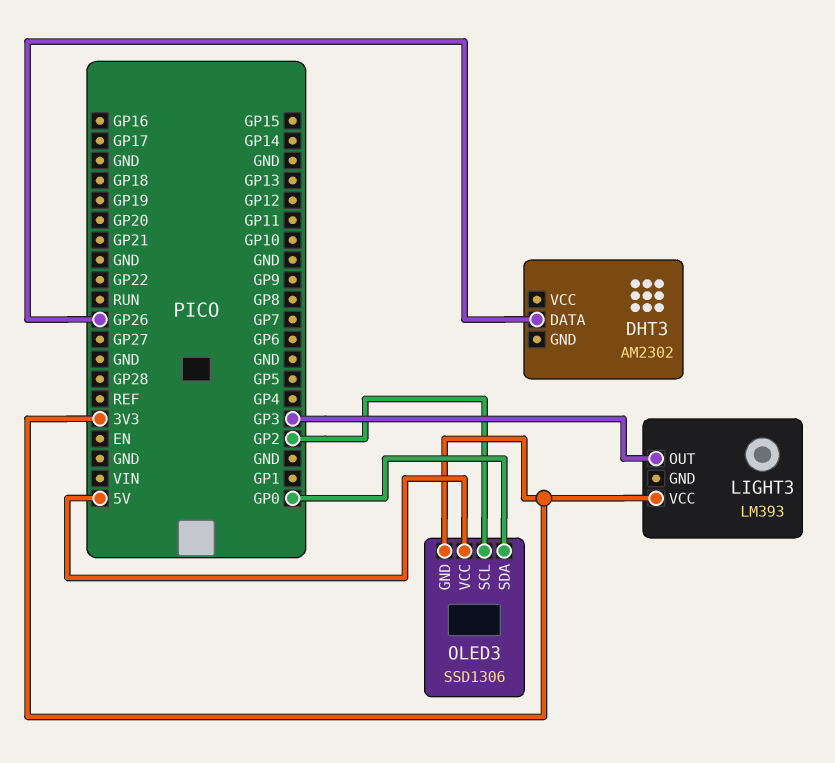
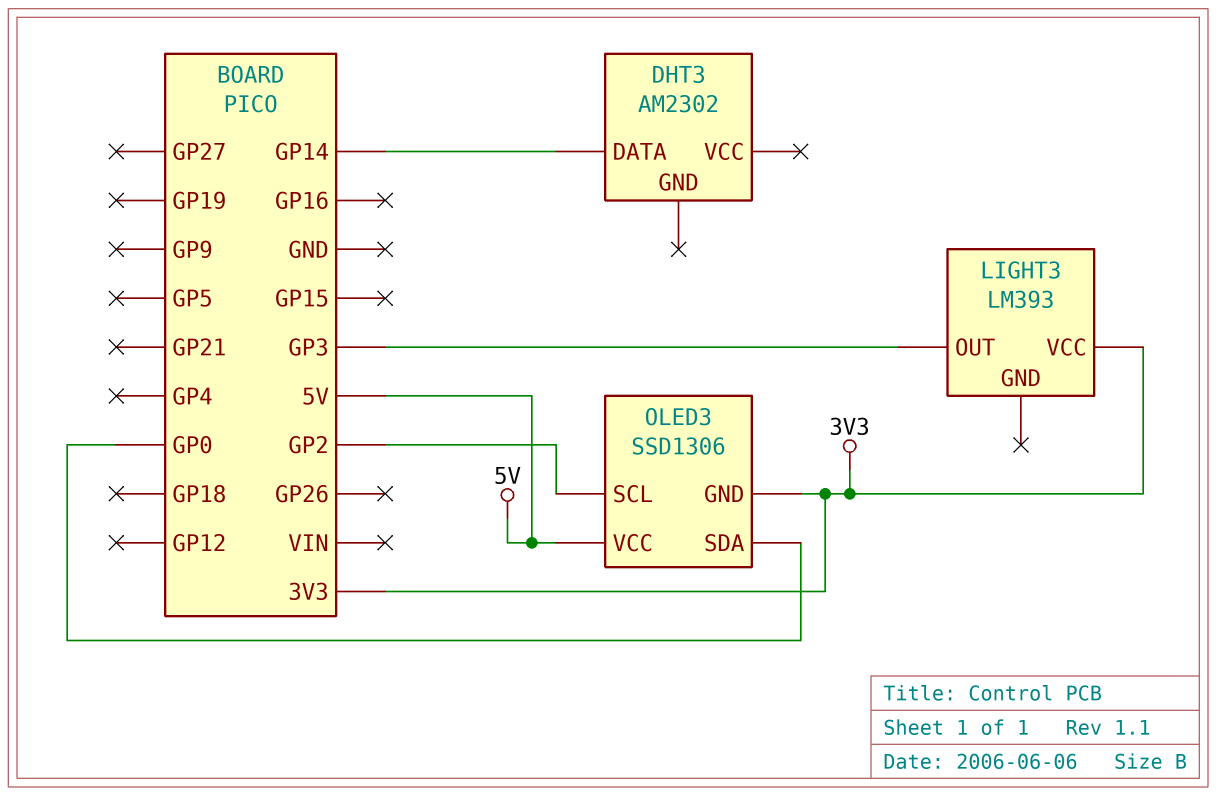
DHT3 pin DATA: GP26 -> GP14

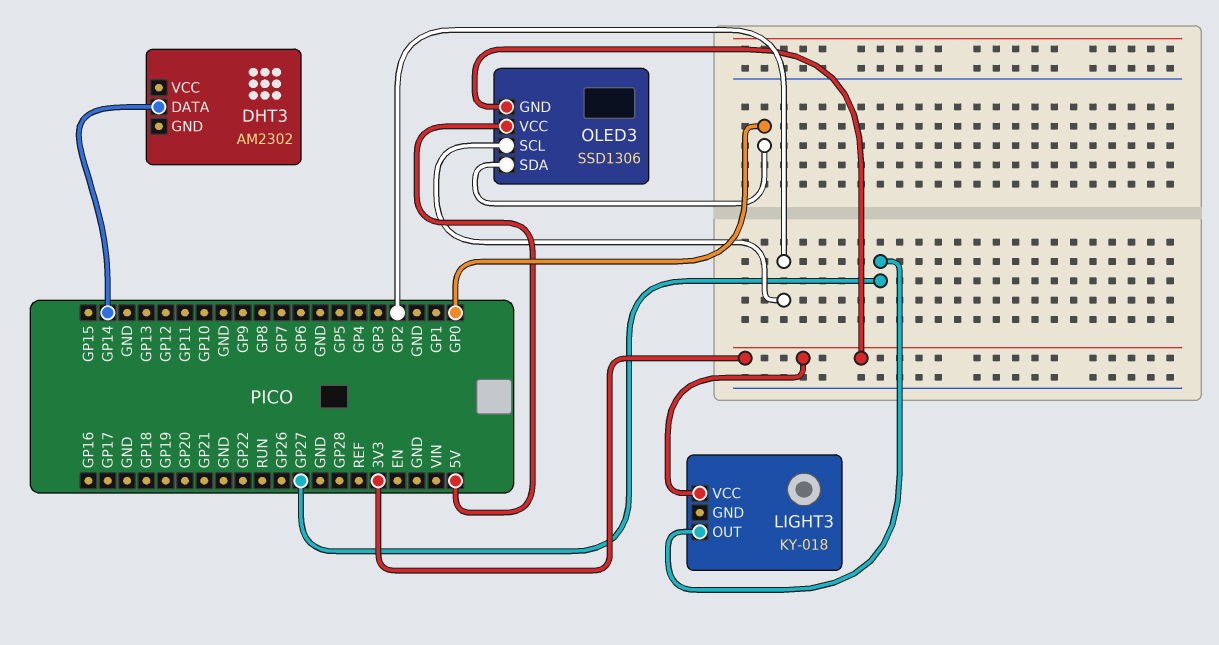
LIGHT3: LM393 -> KY-018
LIGHT3 pin OUT: GP3 -> GP27

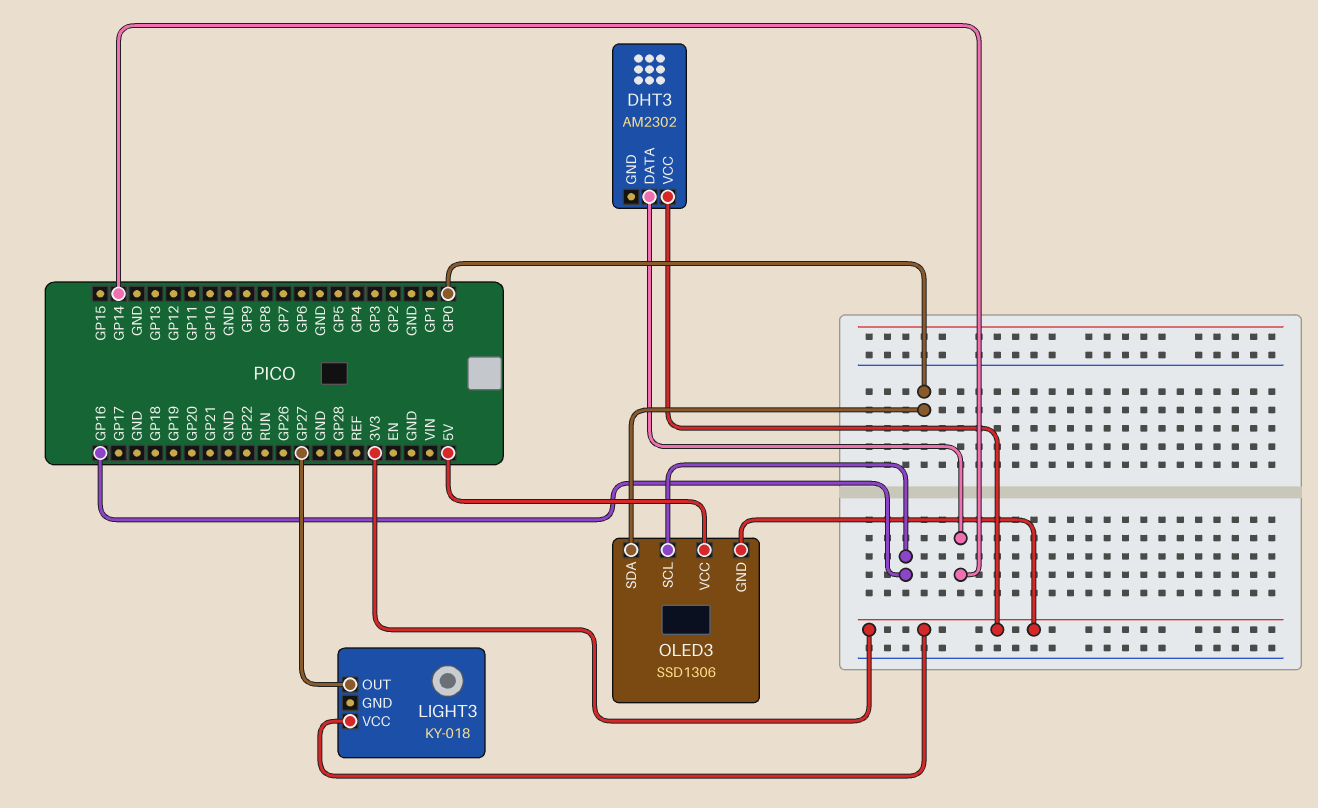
DHT3 pin VCC: none -> 3V3
OLED3 pin SCL: GP2 -> GP16

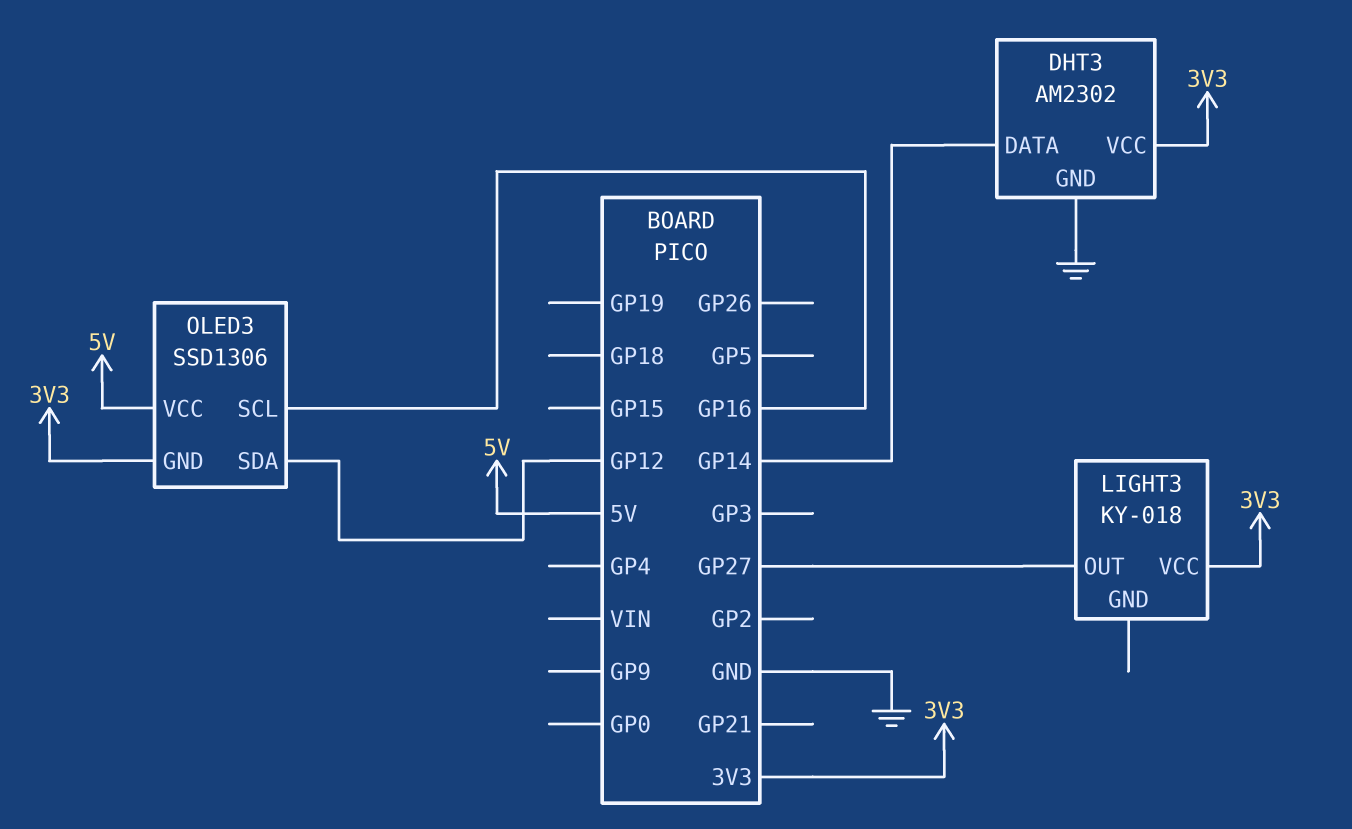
DHT3 pin GND: none -> GND
OLED3 pin SDA: GP0 -> GP12

